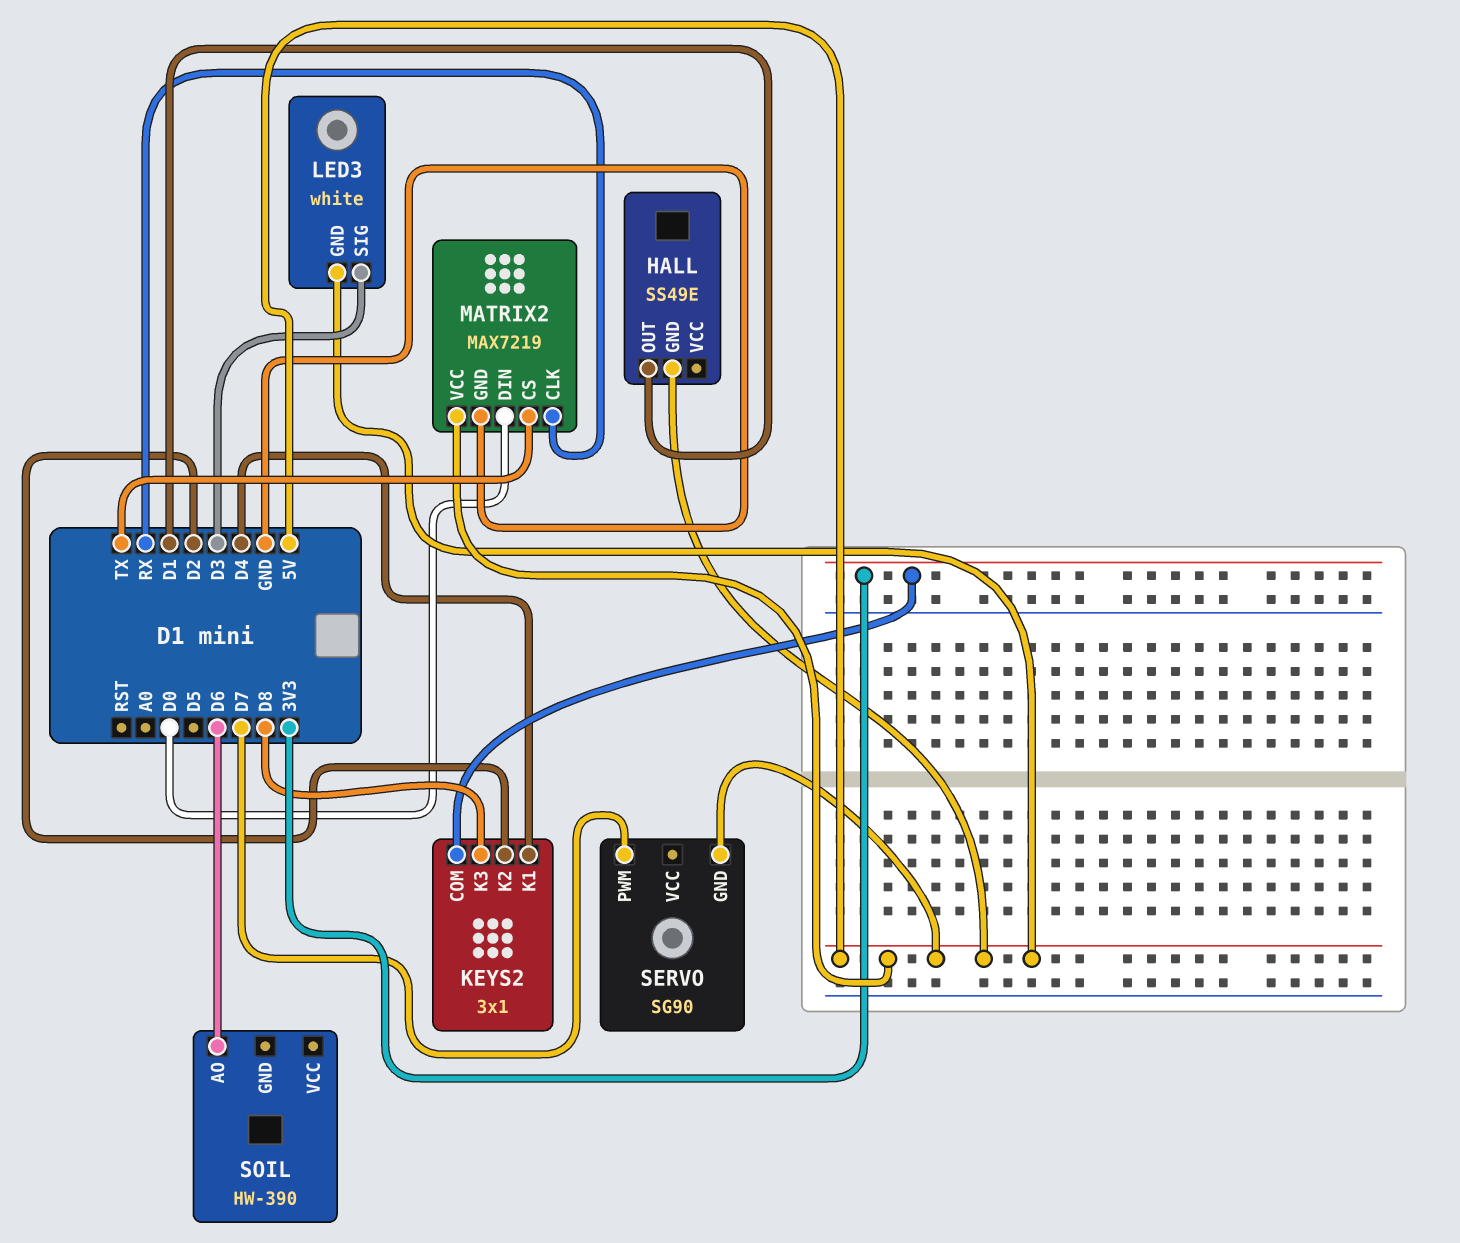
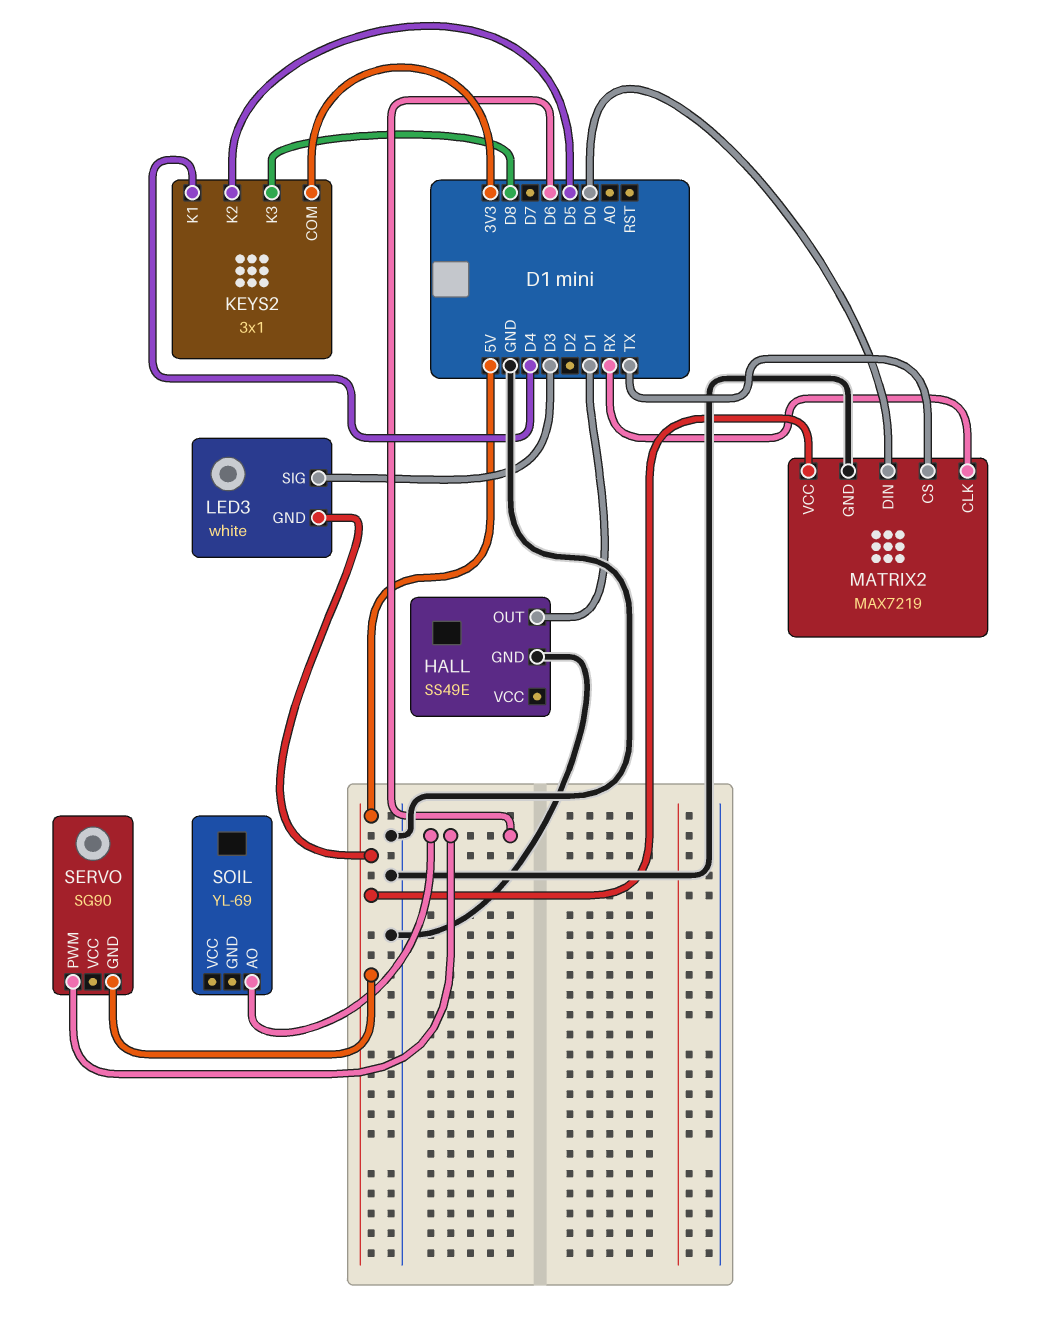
HALL pin GND: 5V -> GND
KEYS2 pin K2: D2 -> D5
SERVO pin PWM: D7 -> D6
SOIL: HW-390 -> YL-69

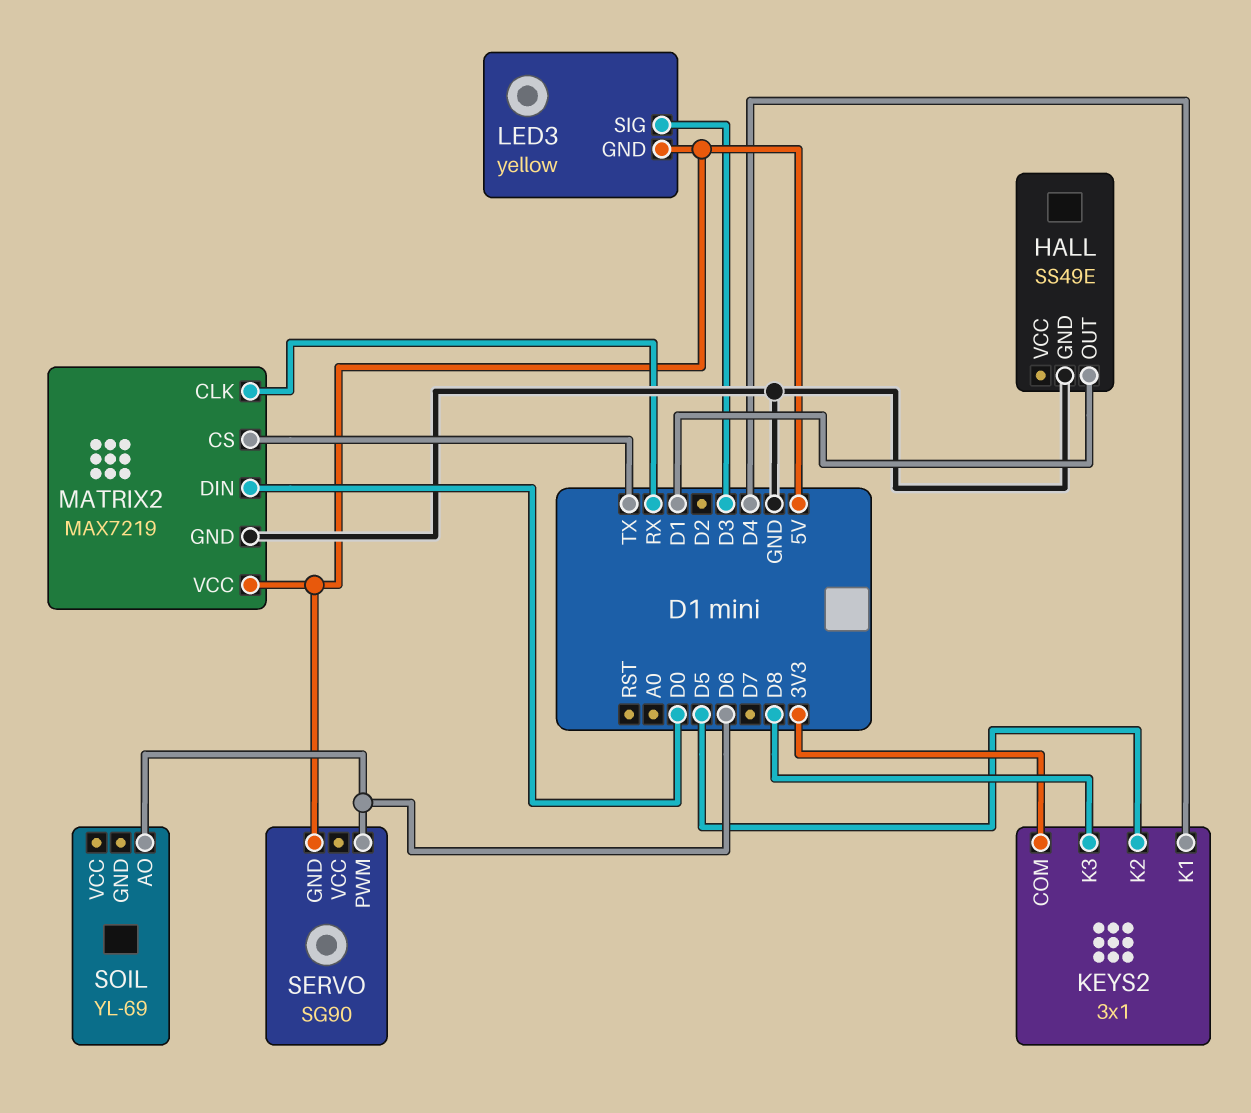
LED3: white -> yellow

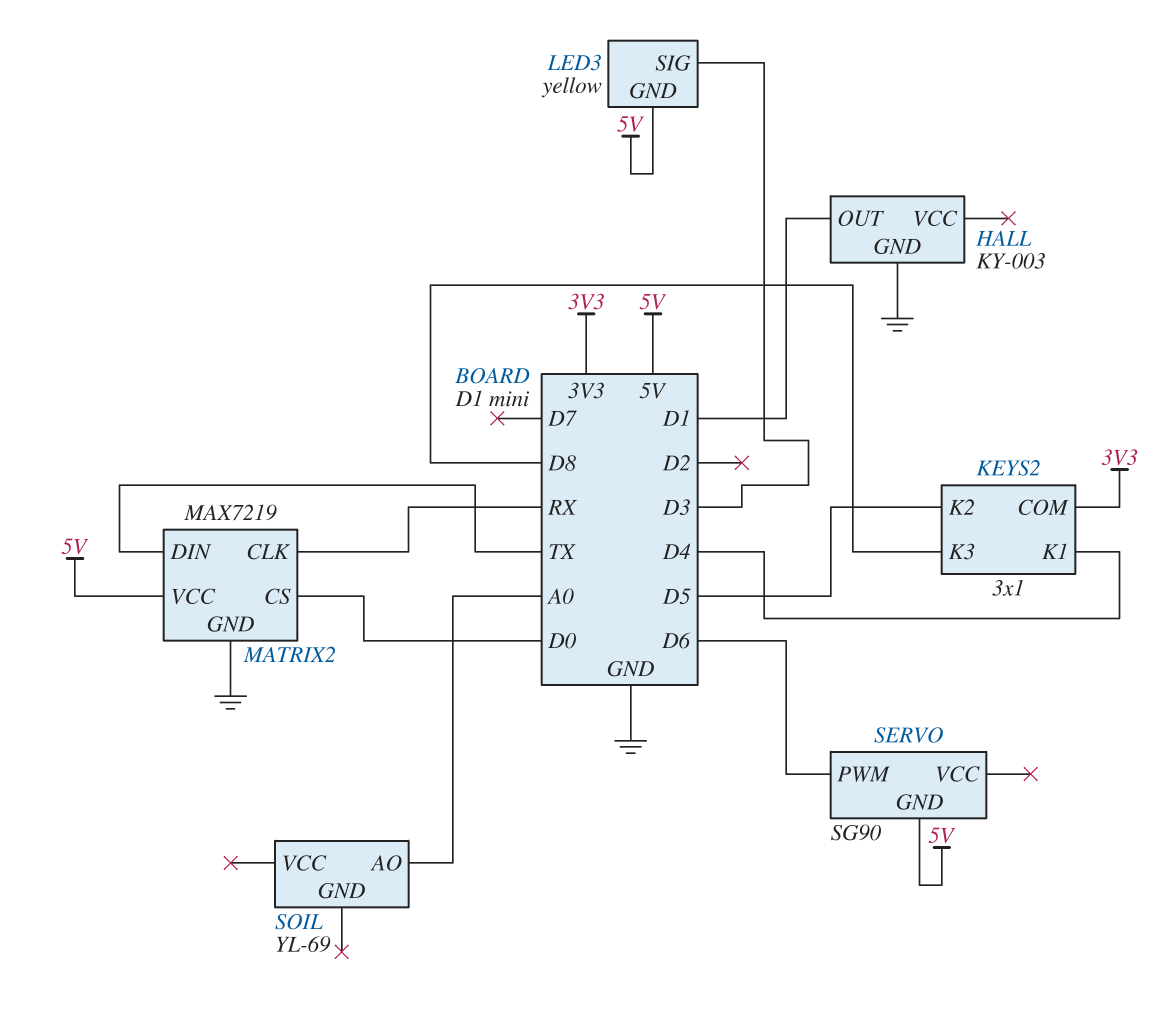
HALL: SS49E -> KY-003
MATRIX2 pin CS: TX -> D0
MATRIX2 pin DIN: D0 -> TX
SOIL pin AO: D6 -> A0

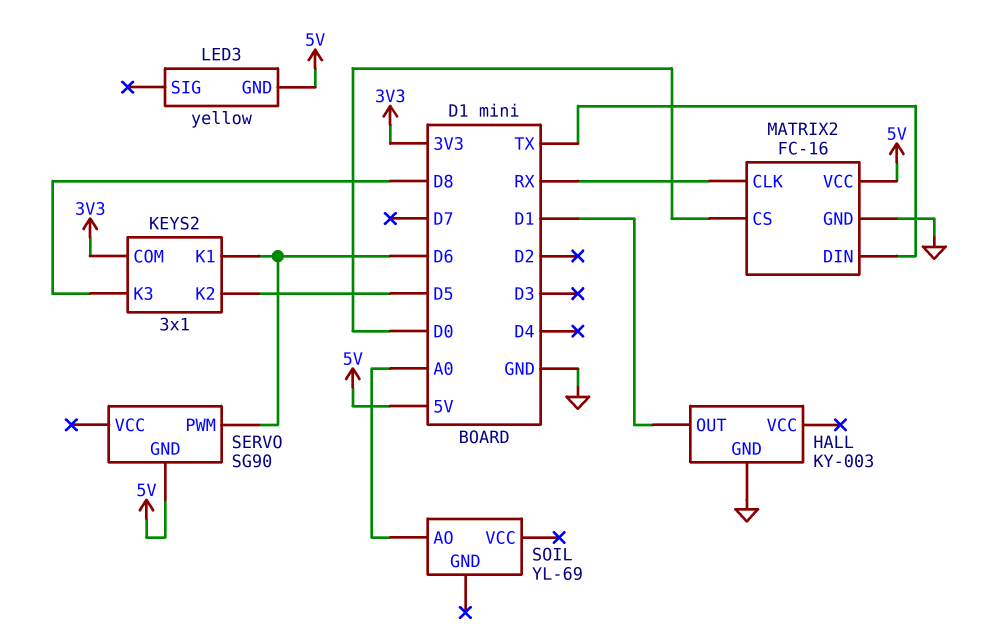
KEYS2 pin K1: D4 -> D6
LED3 pin SIG: D3 -> none
MATRIX2: MAX7219 -> FC-16

